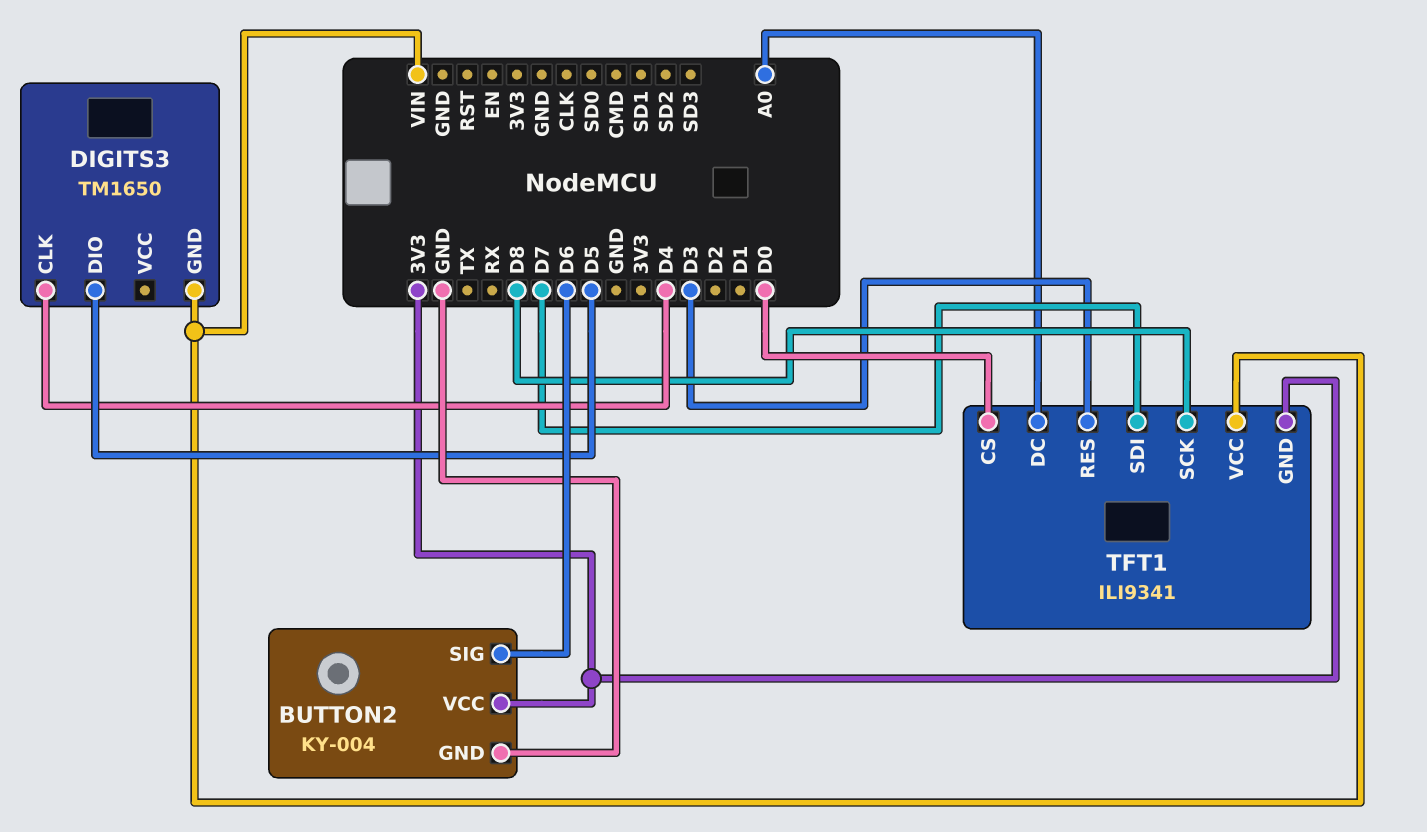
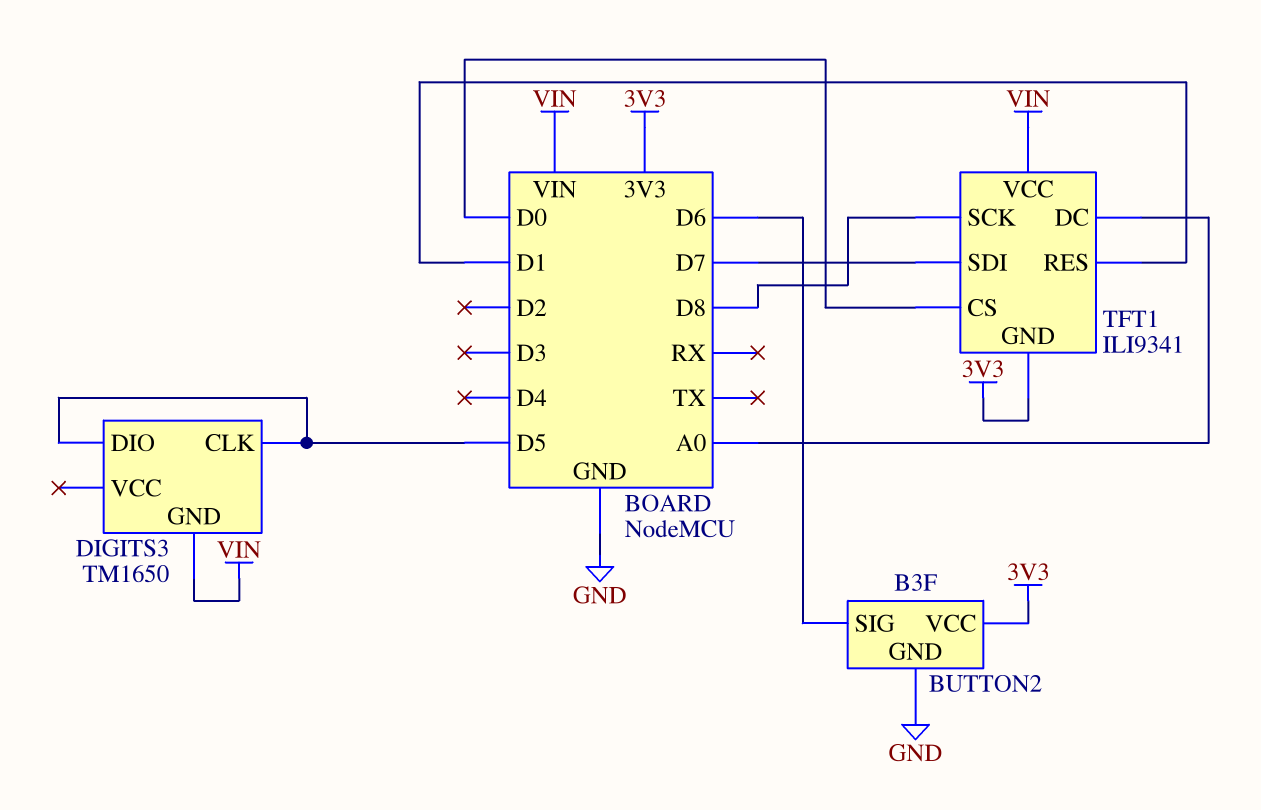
BUTTON2: KY-004 -> B3F
DIGITS3 pin CLK: D4 -> D5
TFT1 pin RES: D3 -> D1

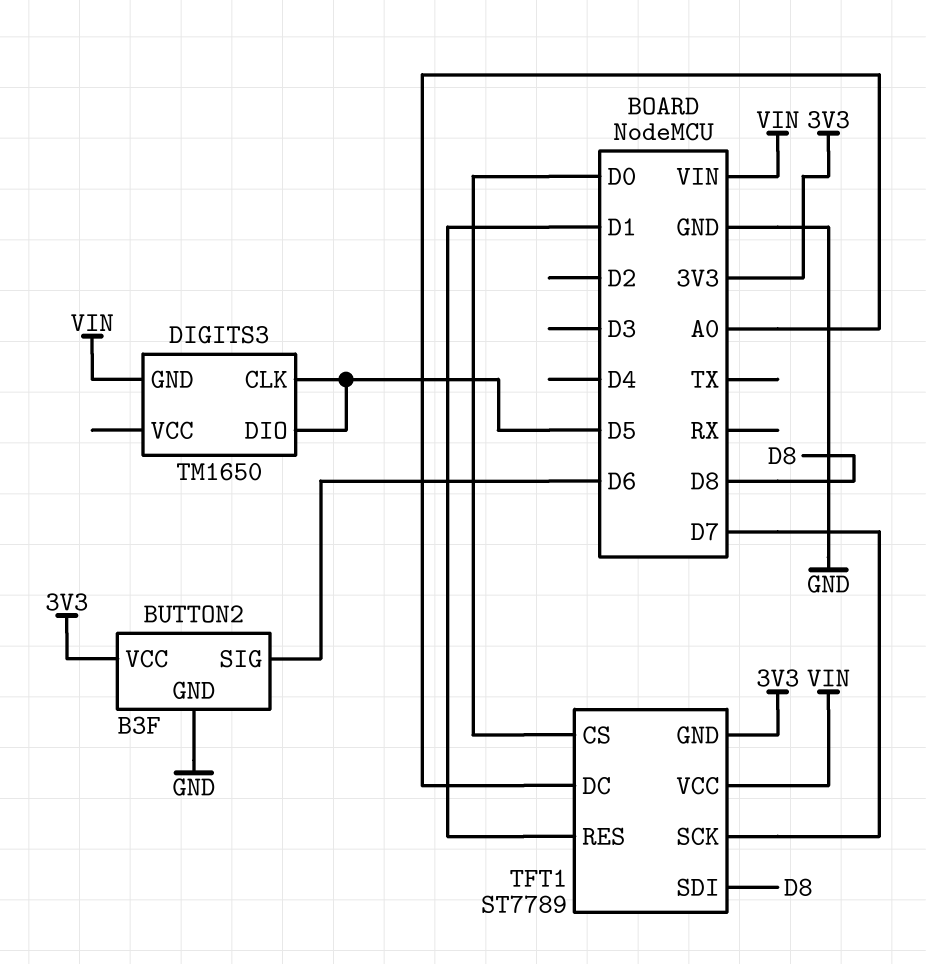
TFT1: ILI9341 -> ST7789
TFT1 pin SCK: D8 -> D7
TFT1 pin SDI: D7 -> D8

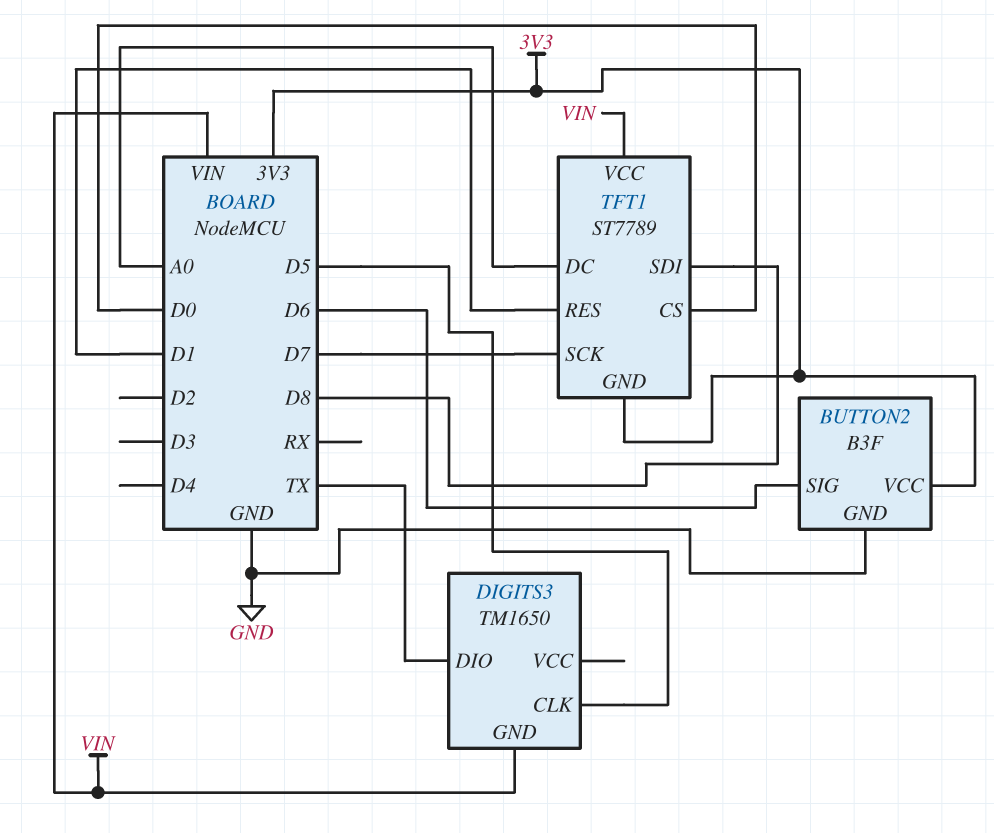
DIGITS3 pin DIO: D5 -> TX

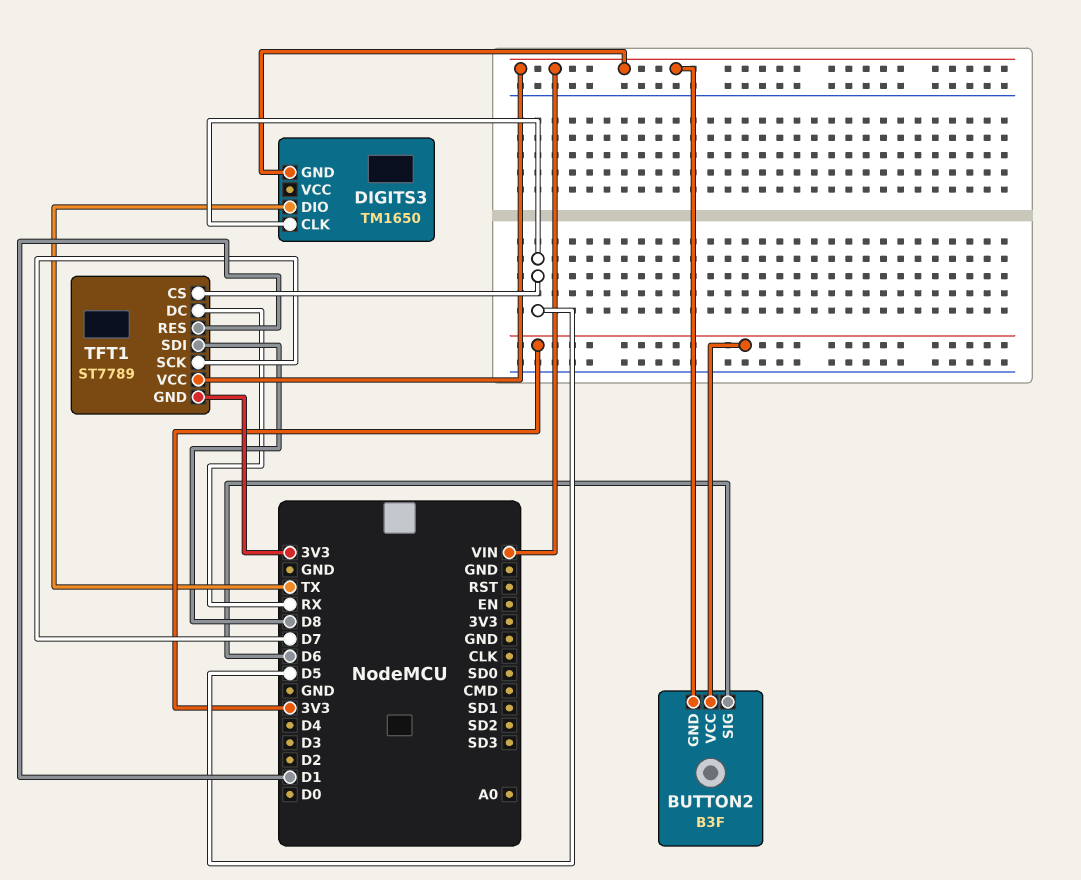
BUTTON2 pin GND: GND -> VIN
TFT1 pin CS: D0 -> D5
TFT1 pin DC: A0 -> RX

